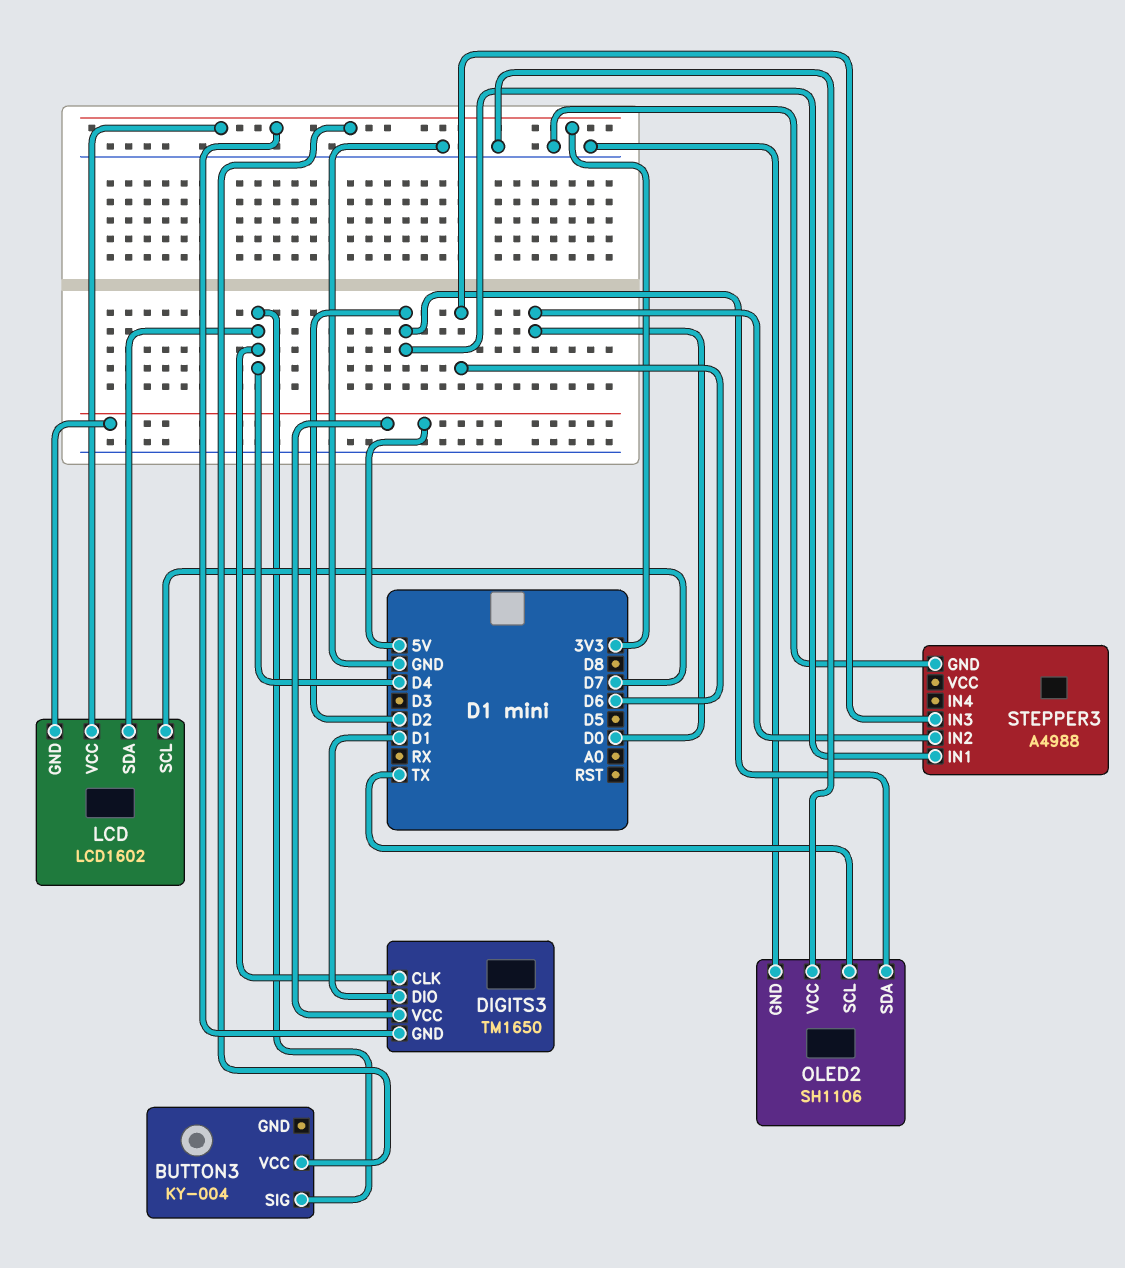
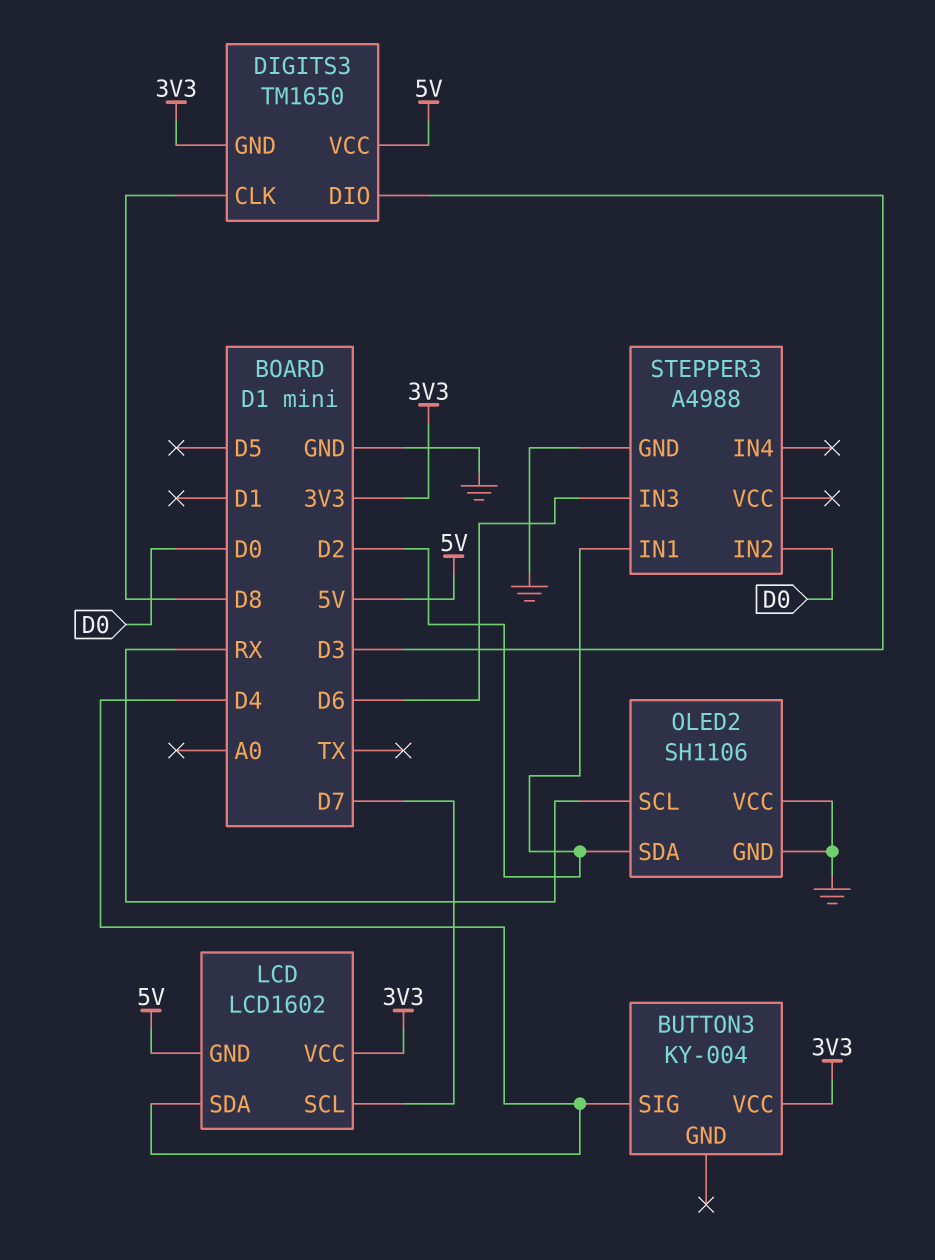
DIGITS3 pin CLK: D4 -> D8
DIGITS3 pin DIO: D1 -> D3
OLED2 pin SCL: TX -> RX

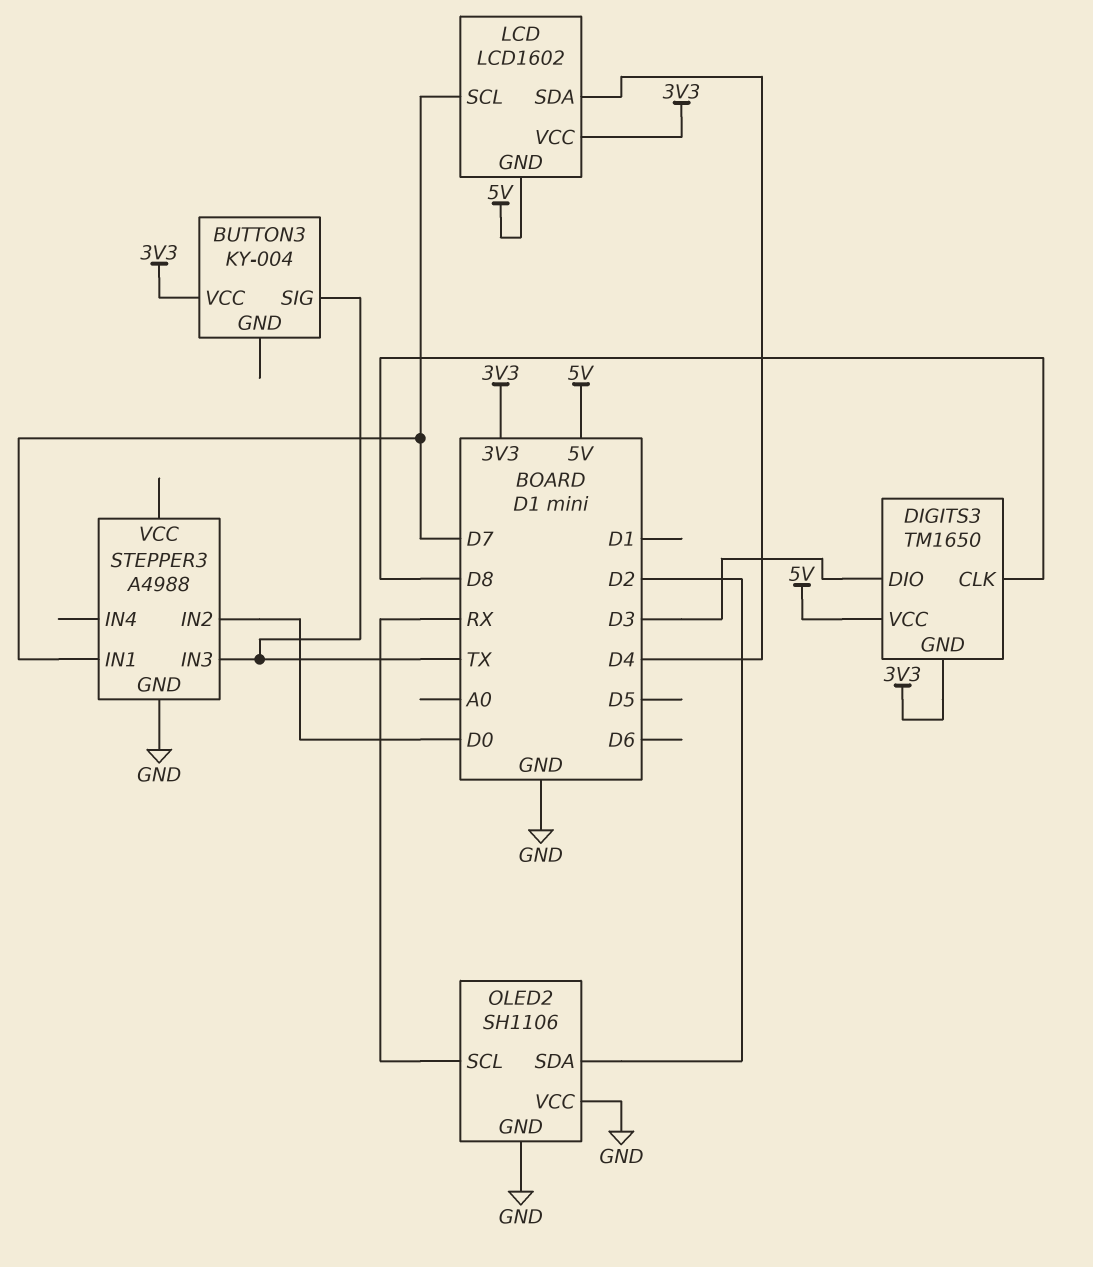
BUTTON3 pin SIG: D4 -> TX
STEPPER3 pin IN1: D2 -> D7
STEPPER3 pin IN3: D6 -> TX

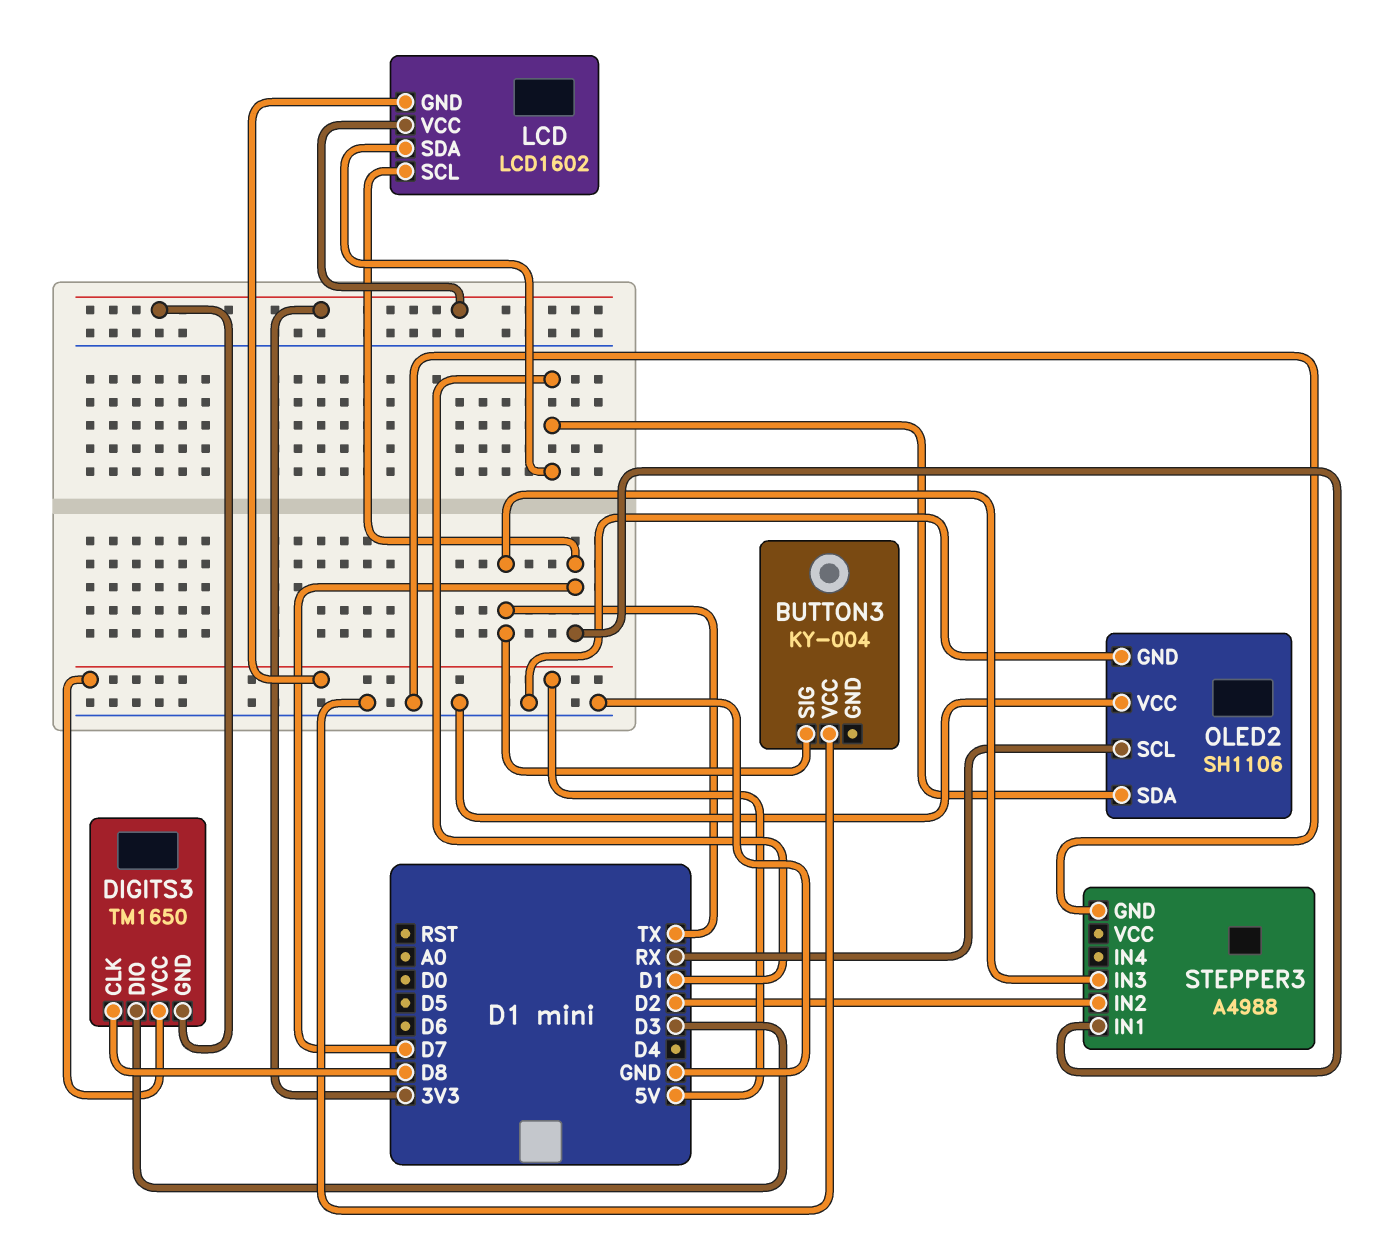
BUTTON3 pin VCC: 3V3 -> GND
LCD pin SDA: D4 -> D1
OLED2 pin SDA: D2 -> D1
STEPPER3 pin IN2: D0 -> D2

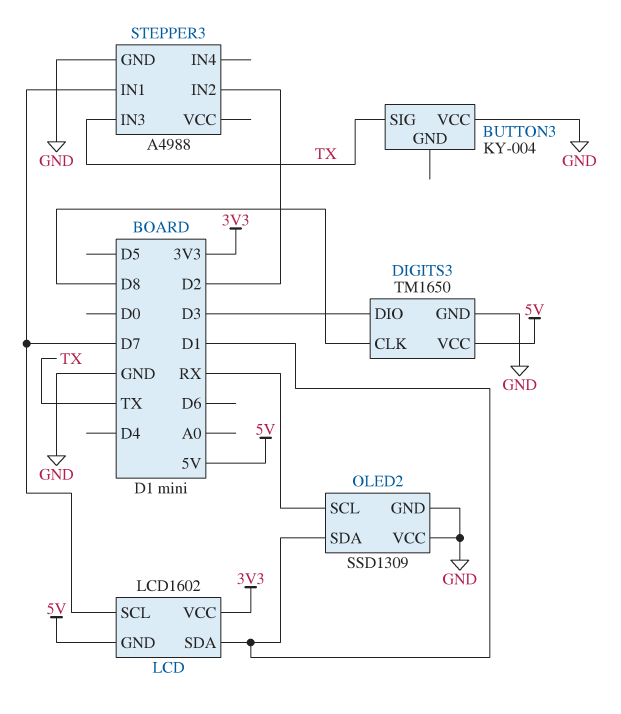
DIGITS3 pin GND: 3V3 -> GND
OLED2: SH1106 -> SSD1309

